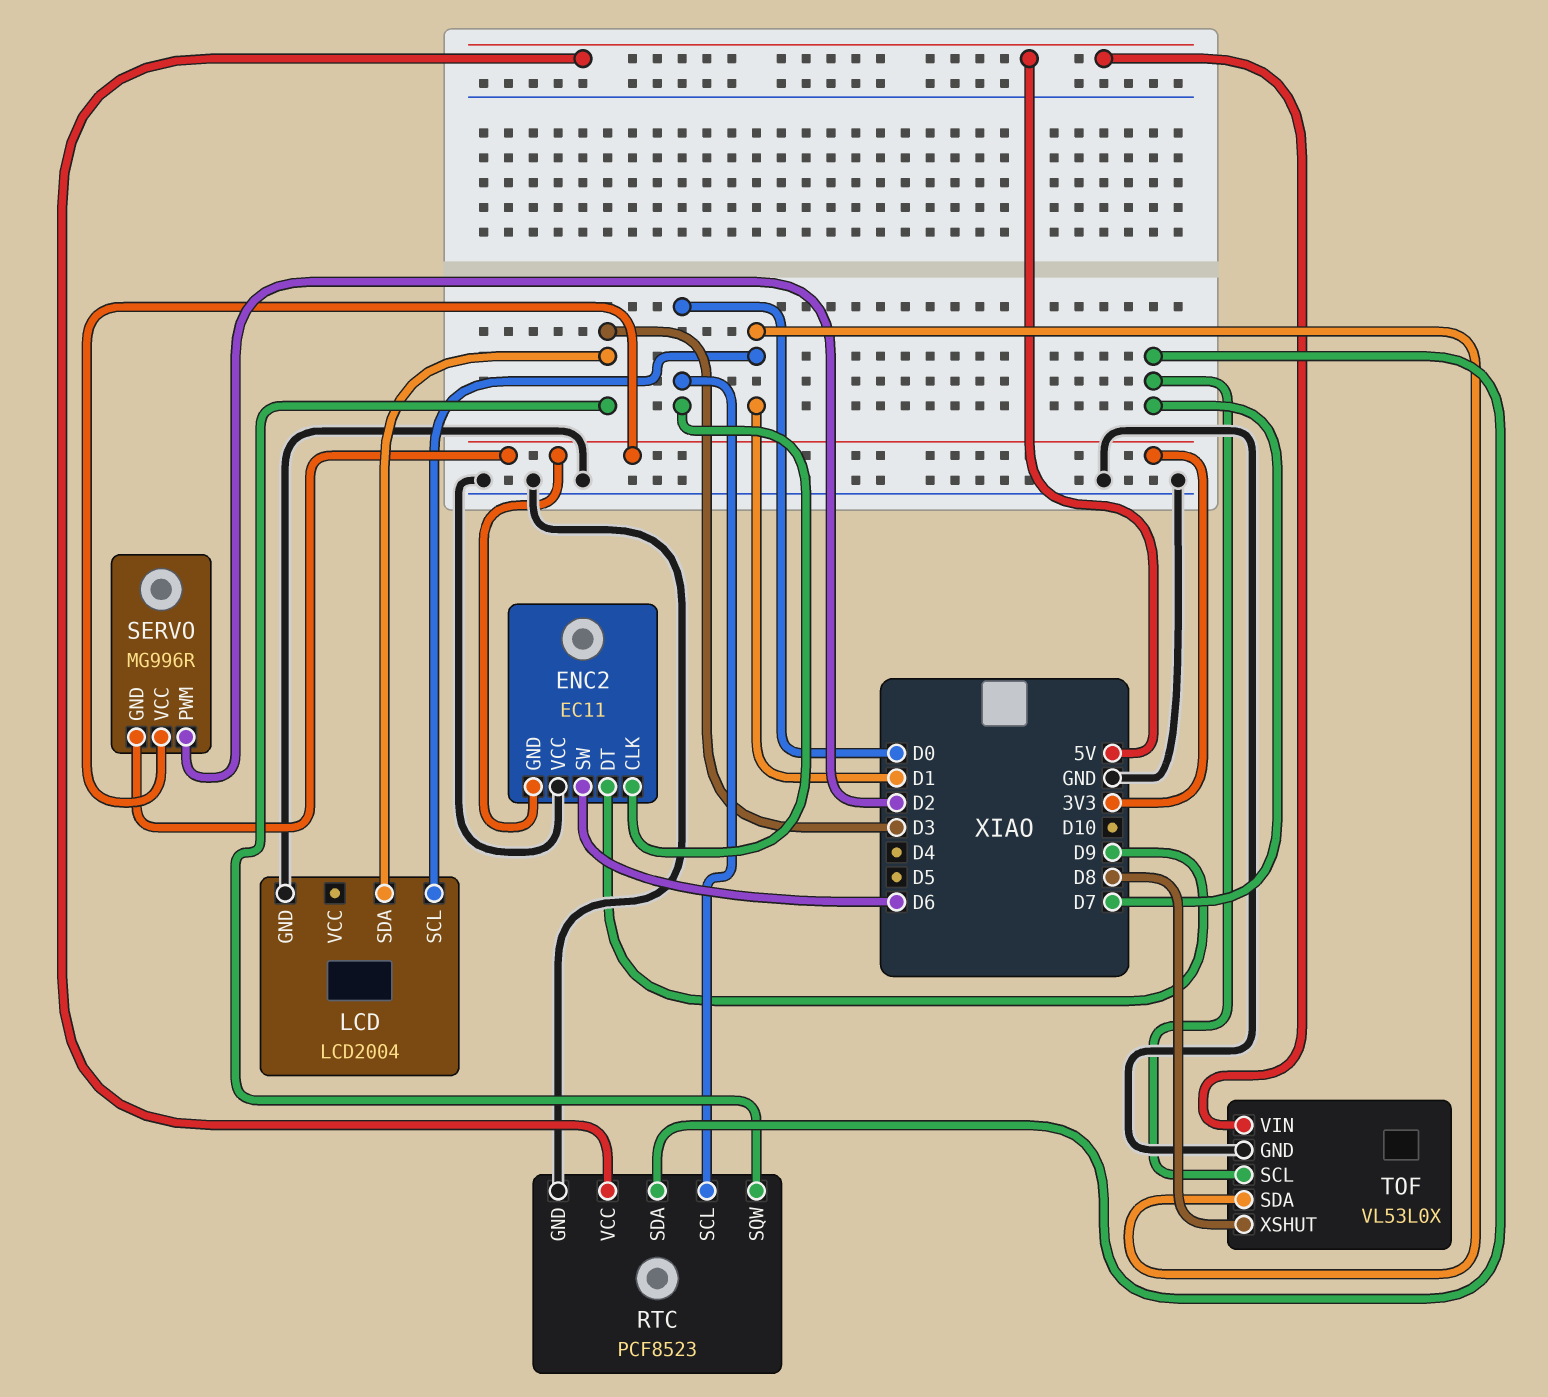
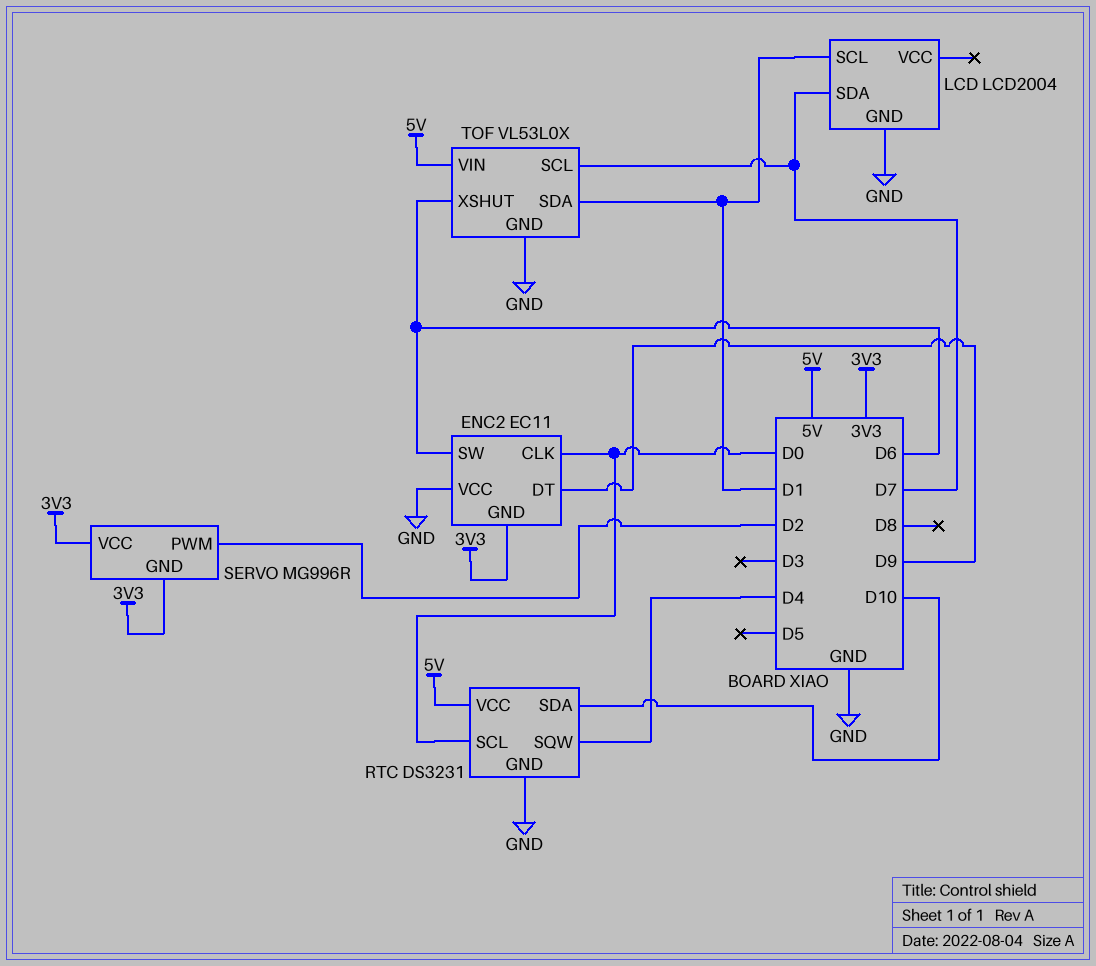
LCD pin SDA: D3 -> D7
RTC: PCF8523 -> DS3231
RTC pin SDA: D7 -> D10
RTC pin SQW: D3 -> D4
TOF pin XSHUT: D8 -> D6

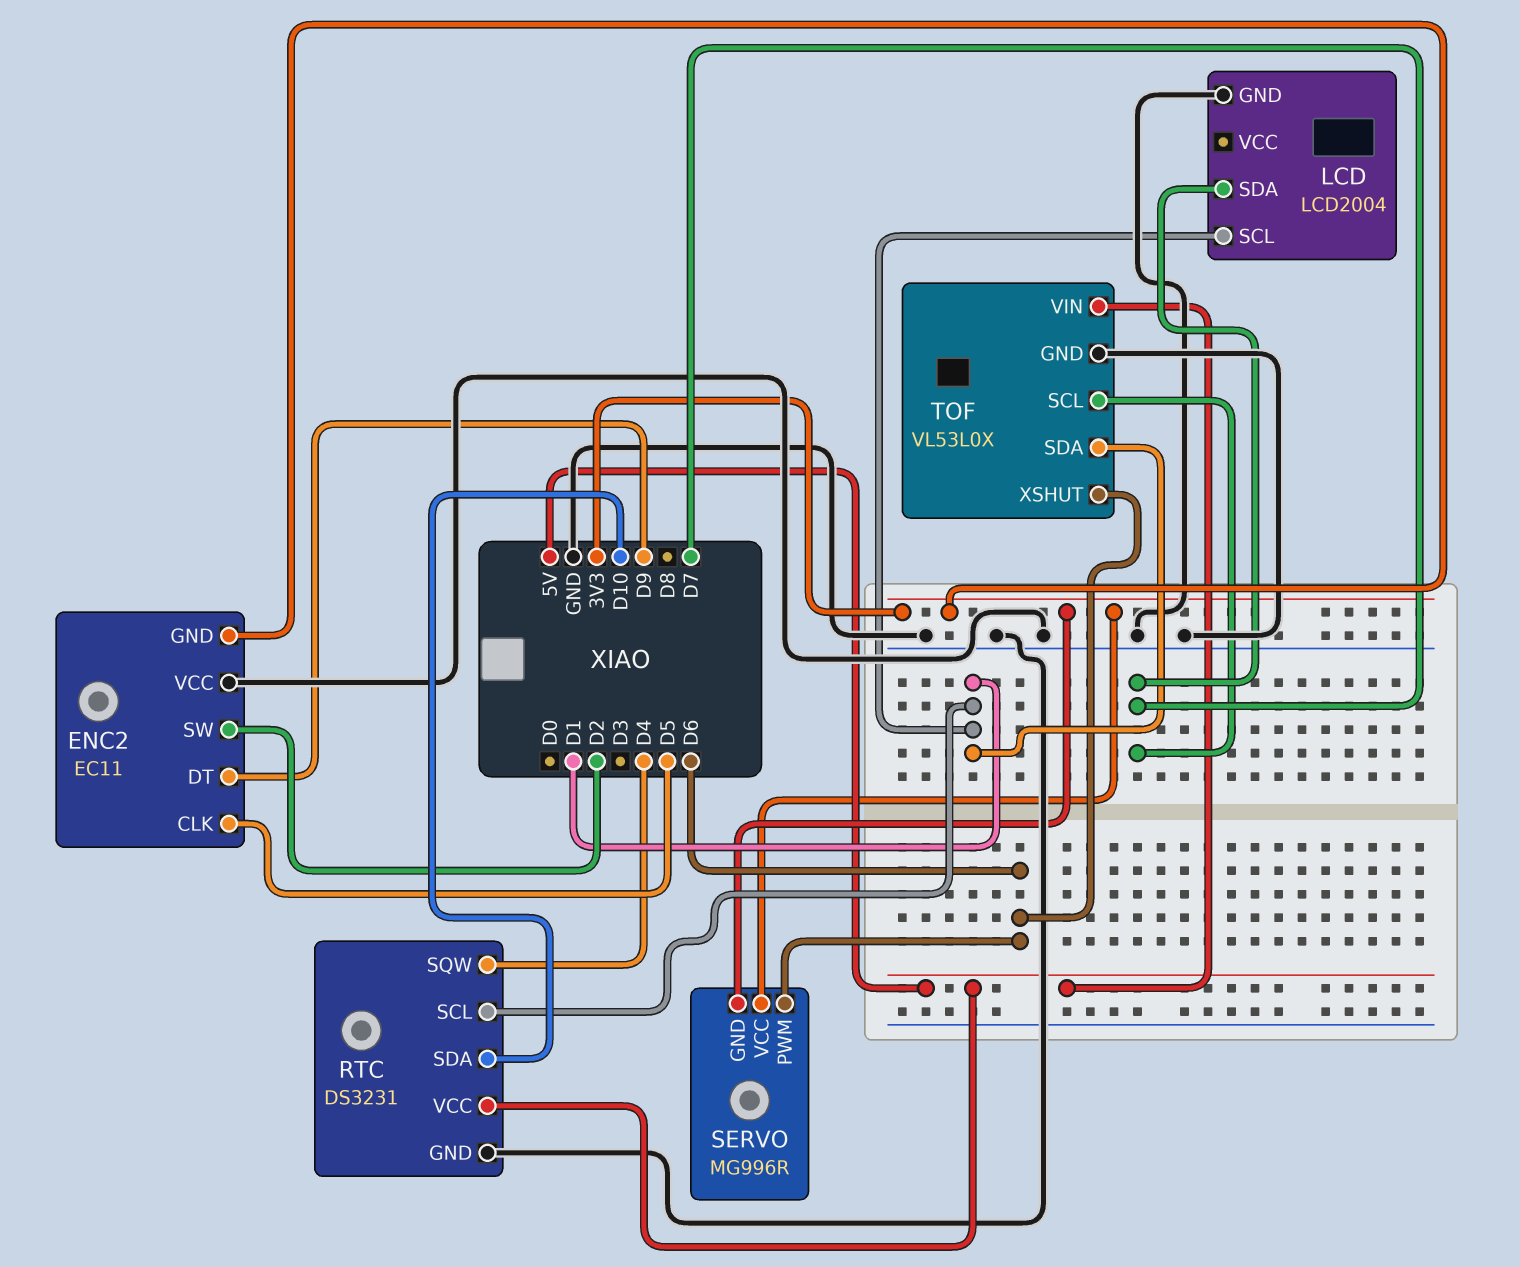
ENC2 pin CLK: D0 -> D5
ENC2 pin SW: D6 -> D2
RTC pin SCL: D0 -> D1
SERVO pin PWM: D2 -> D6

